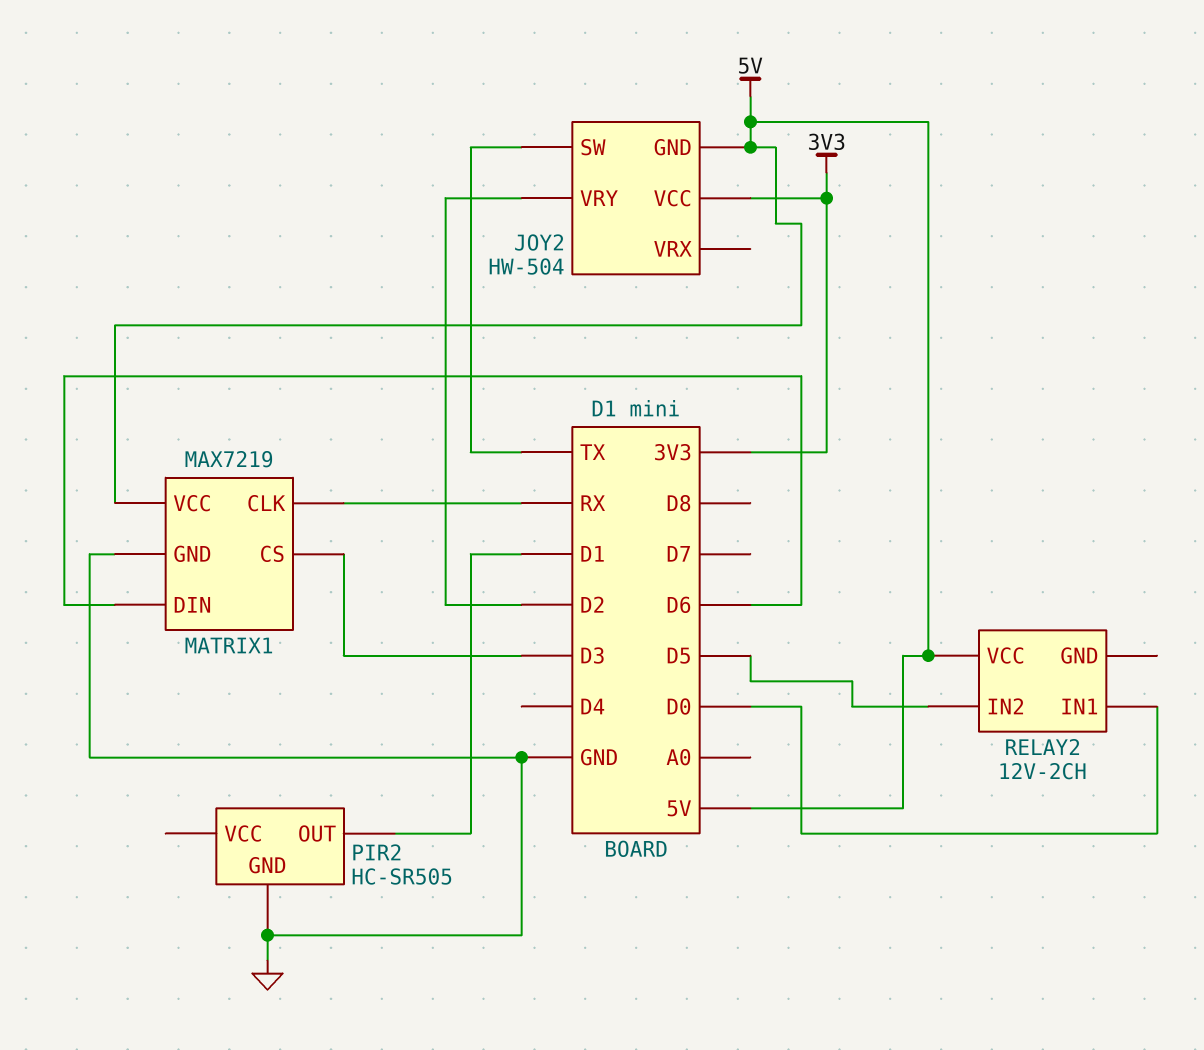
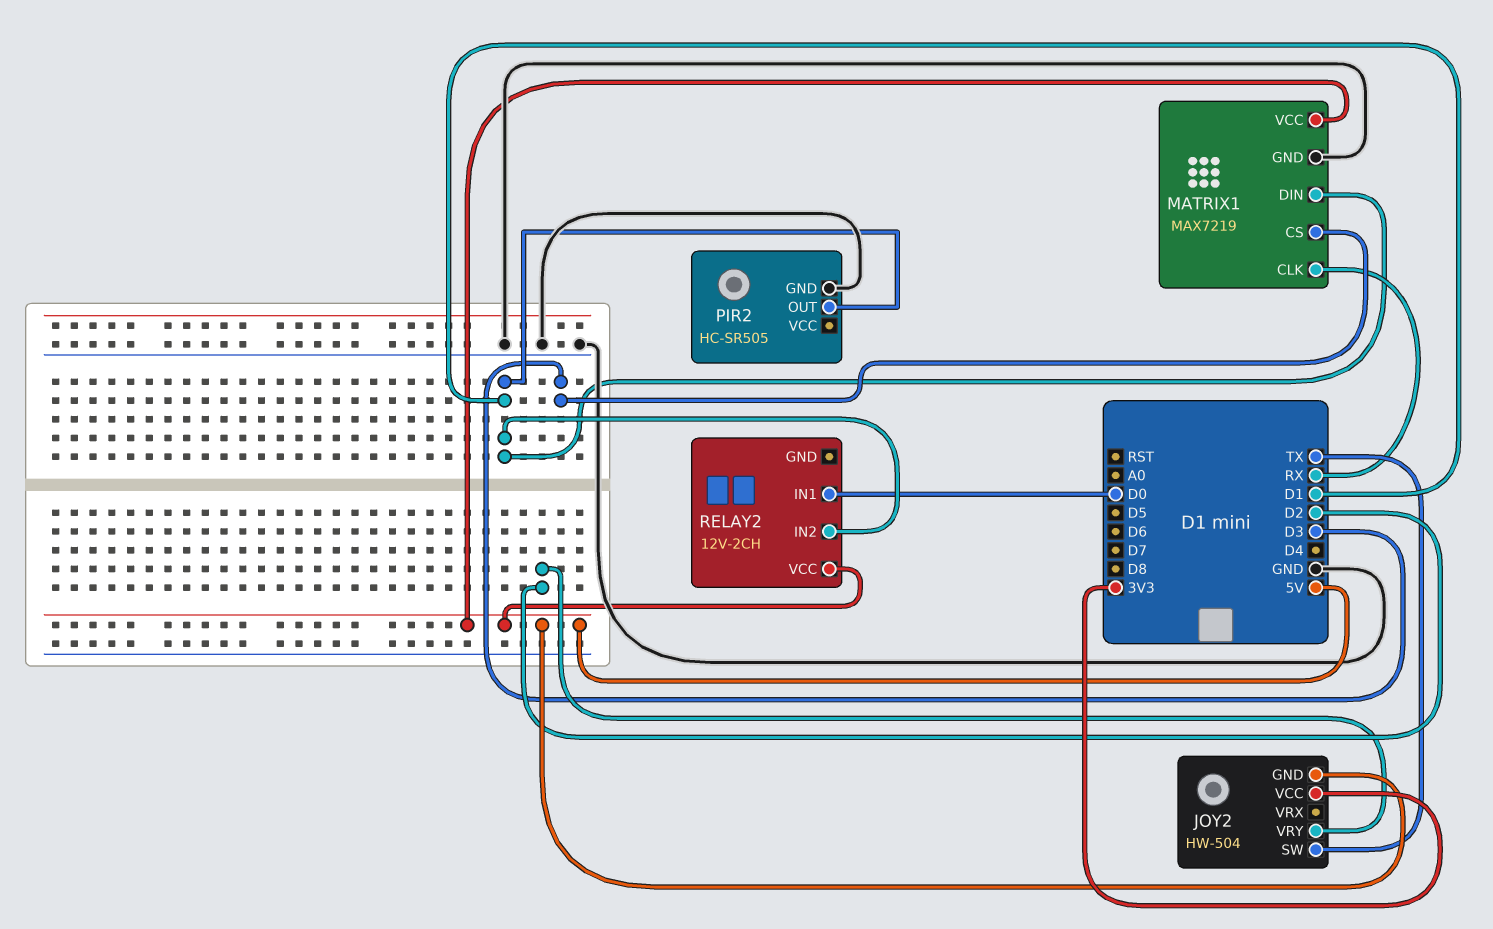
MATRIX1 pin DIN: D6 -> D1
RELAY2 pin IN2: D5 -> D1

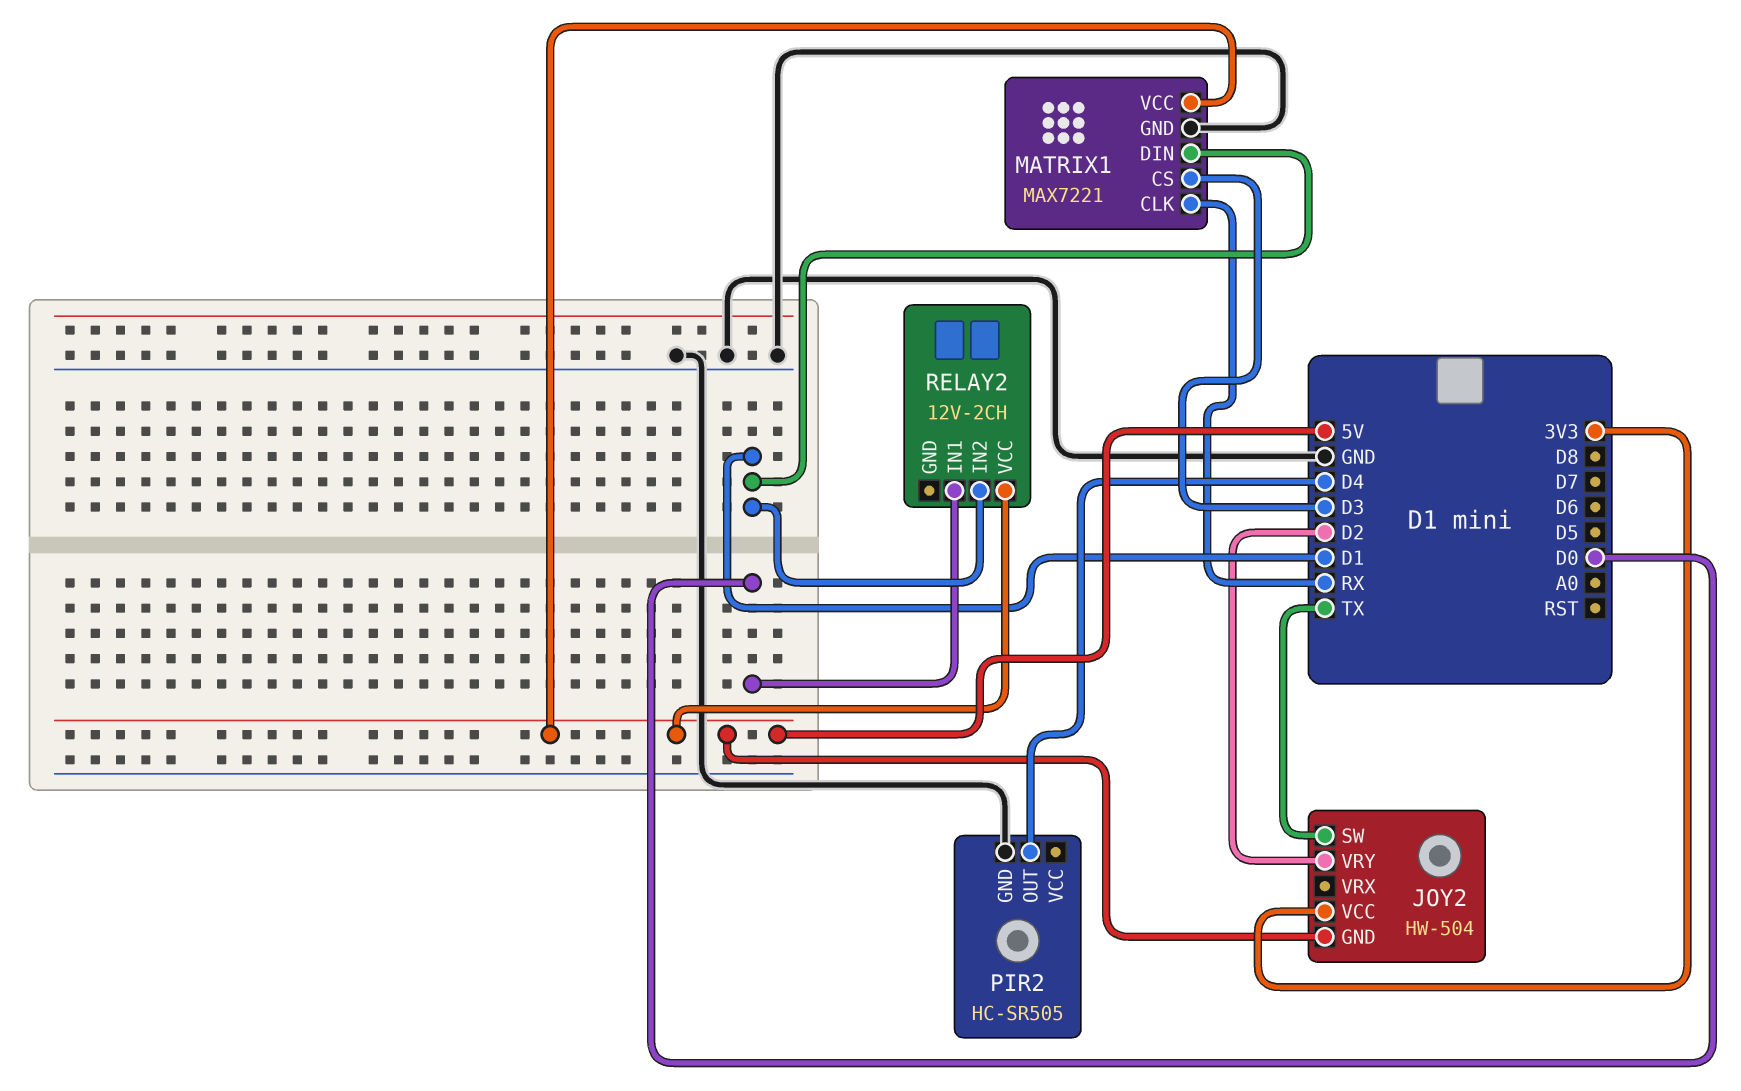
MATRIX1: MAX7219 -> MAX7221
PIR2 pin OUT: D1 -> D4

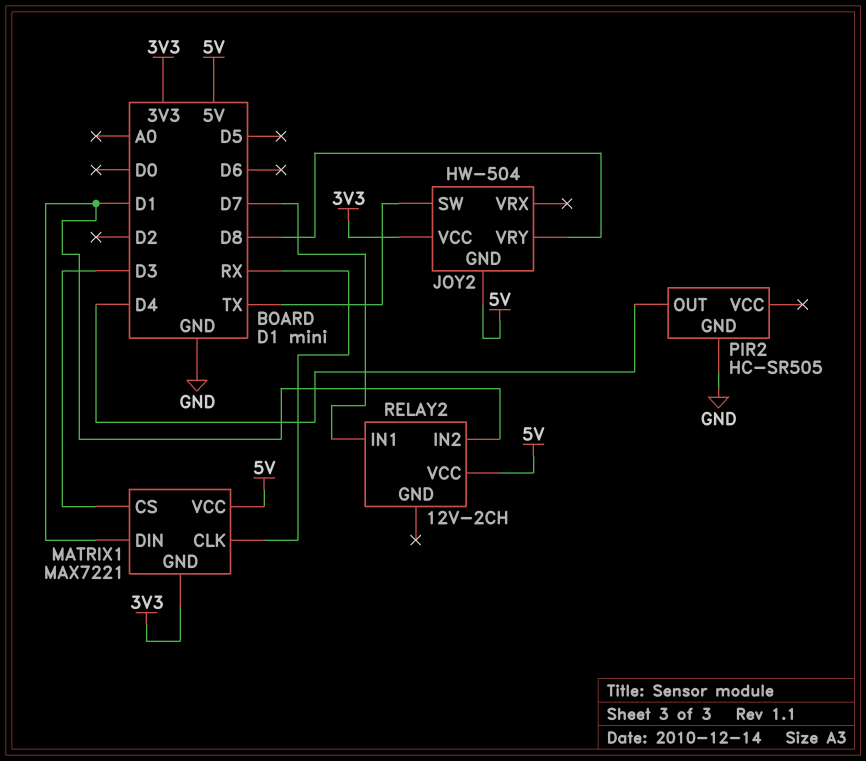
JOY2 pin VRY: D2 -> D8
MATRIX1 pin GND: GND -> 3V3
RELAY2 pin IN1: D0 -> D7

